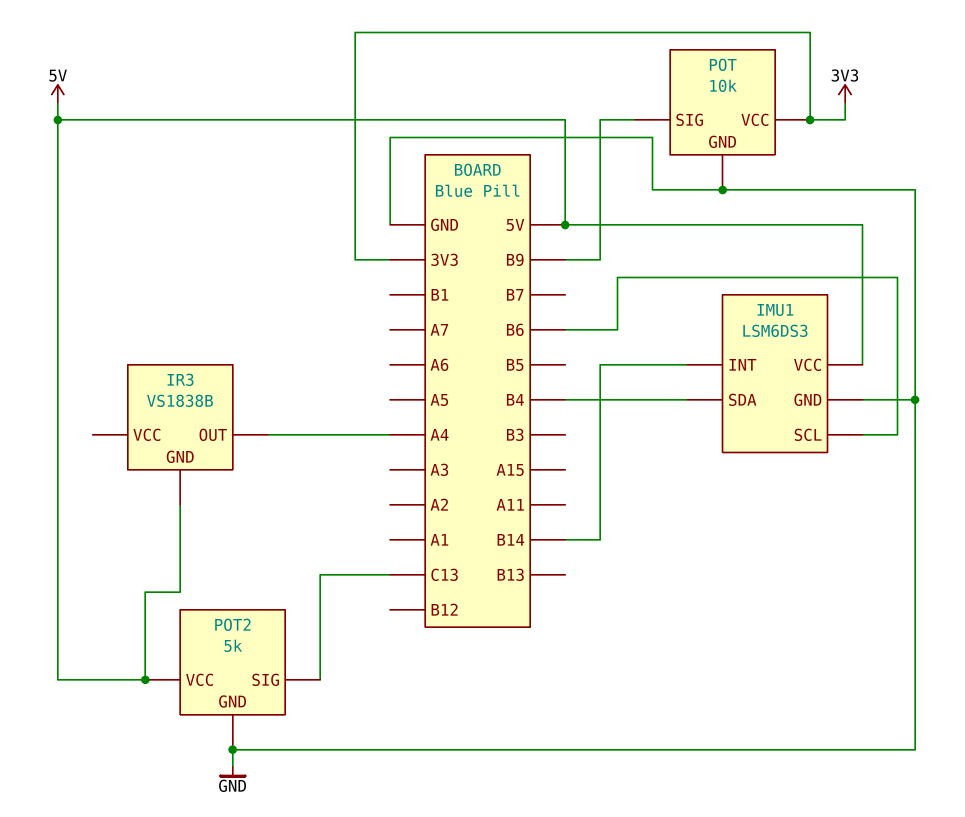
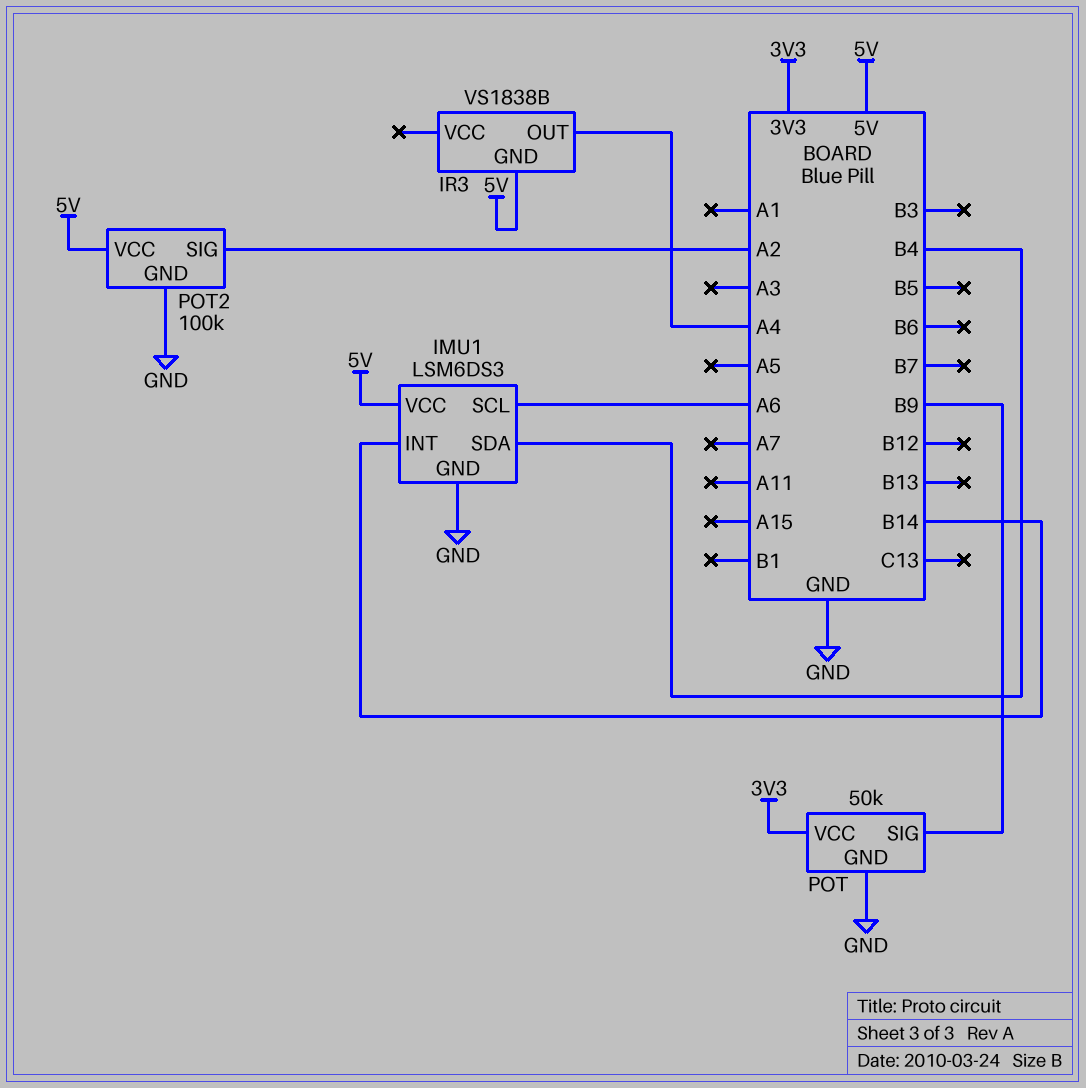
IMU1 pin SCL: B6 -> A6
POT: 10k -> 50k
POT2: 5k -> 100k
POT2 pin SIG: C13 -> A2

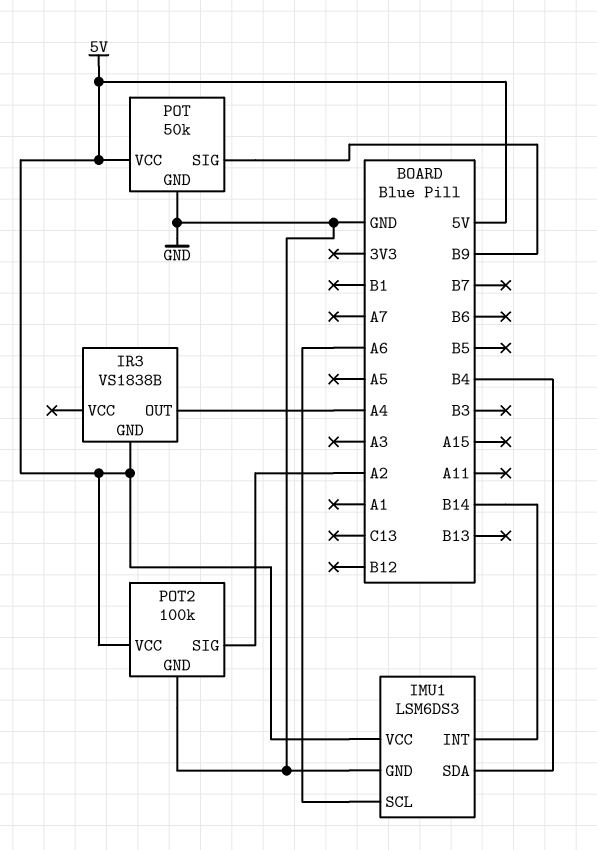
POT pin VCC: 3V3 -> 5V

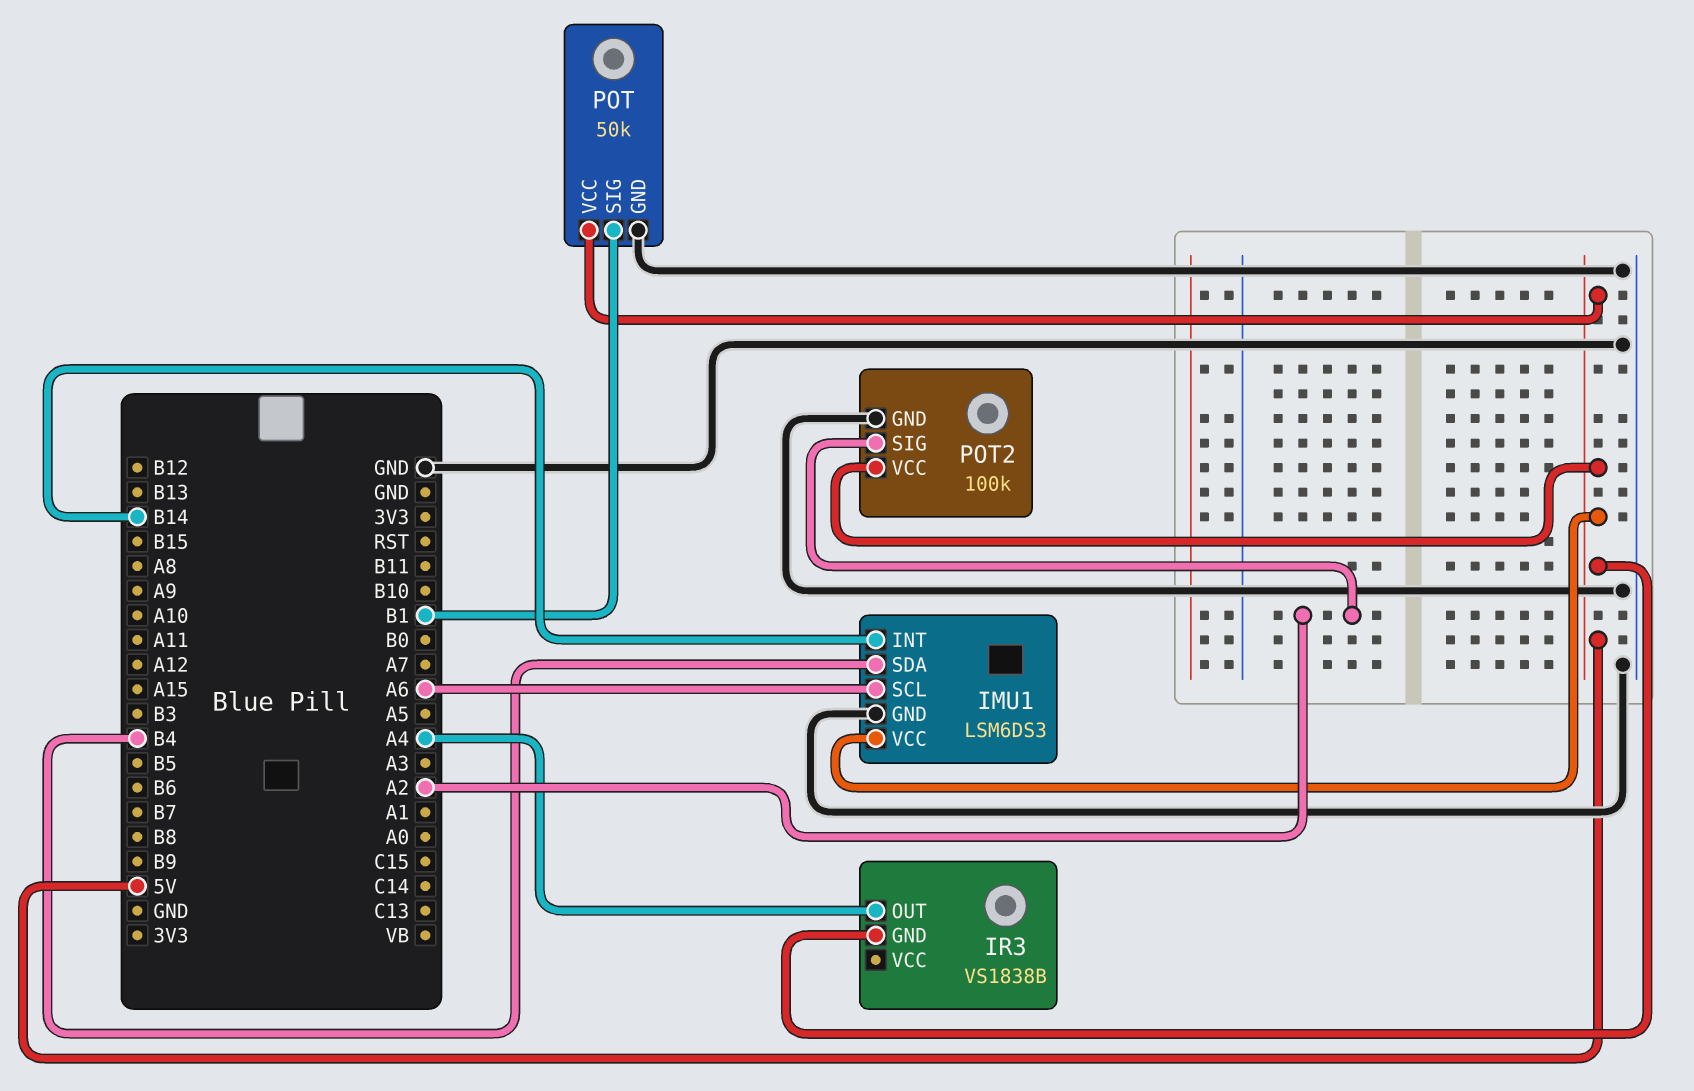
POT pin SIG: B9 -> B1

